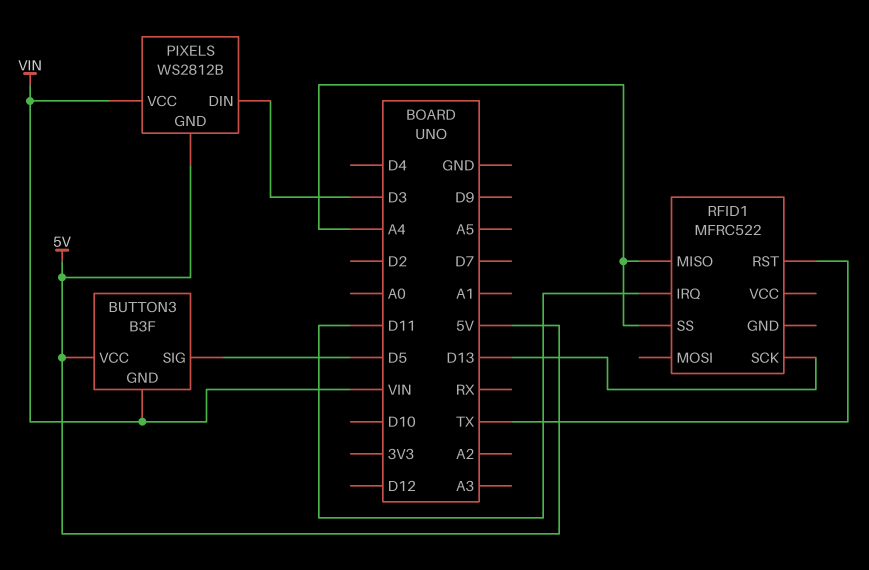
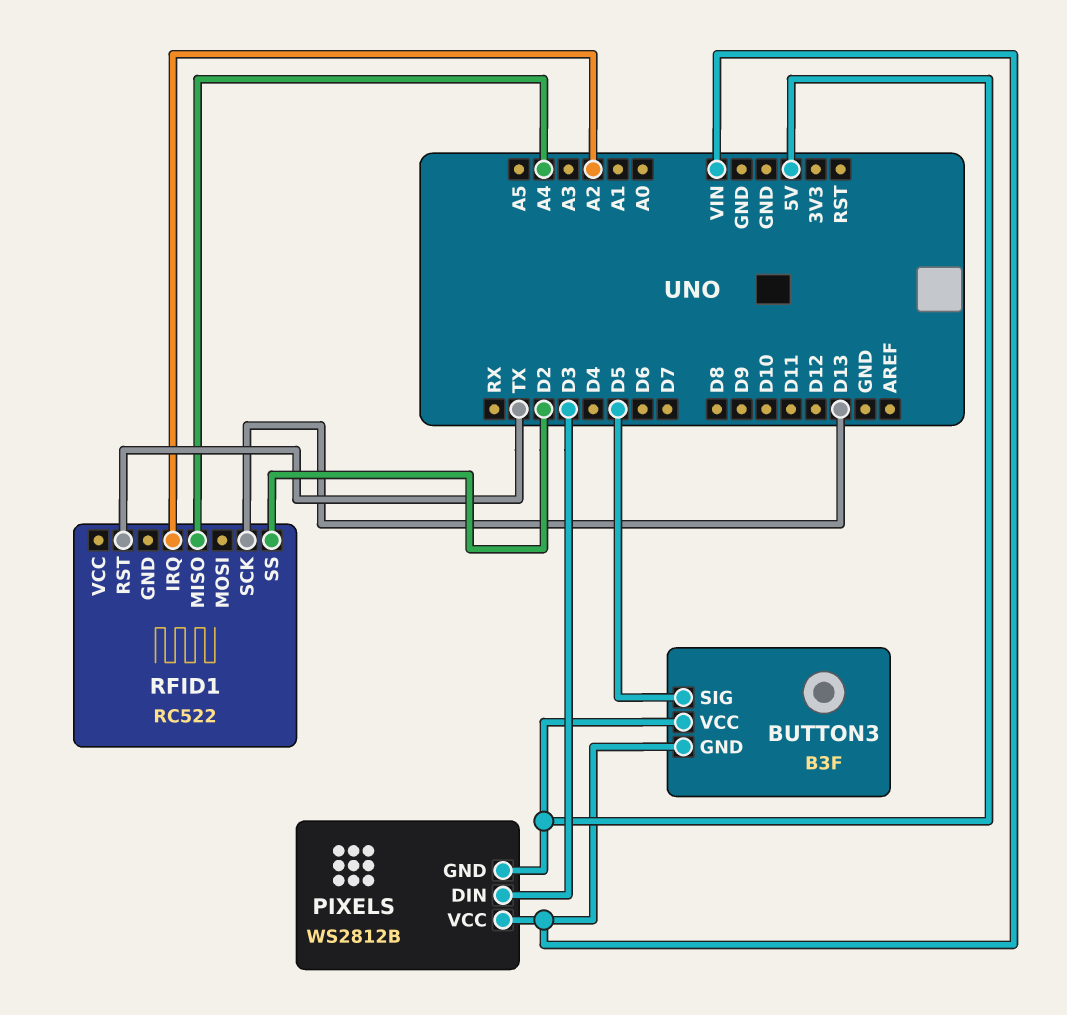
RFID1: MFRC522 -> RC522
RFID1 pin IRQ: D11 -> A2
RFID1 pin SS: A4 -> D2

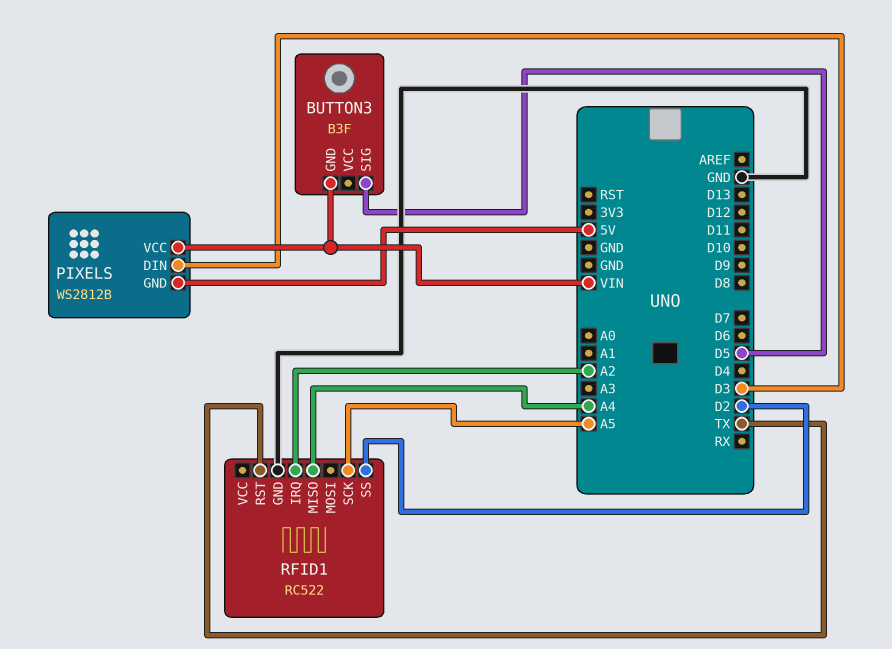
BUTTON3 pin VCC: 5V -> none
RFID1 pin GND: none -> GND
RFID1 pin SCK: D13 -> A5

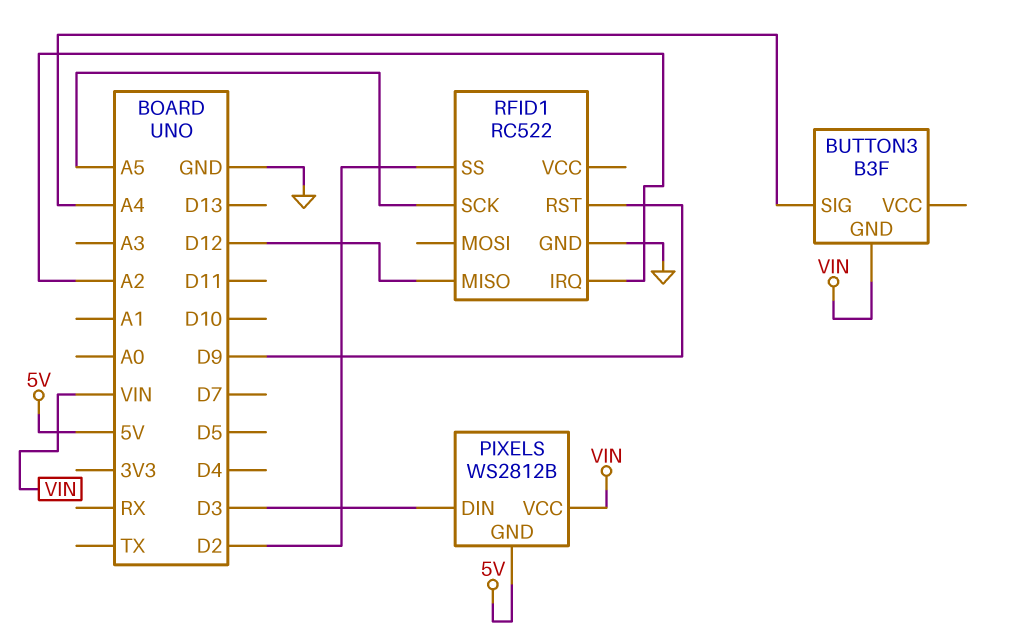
BUTTON3 pin SIG: D5 -> A4
RFID1 pin MISO: A4 -> D12
RFID1 pin RST: TX -> D9

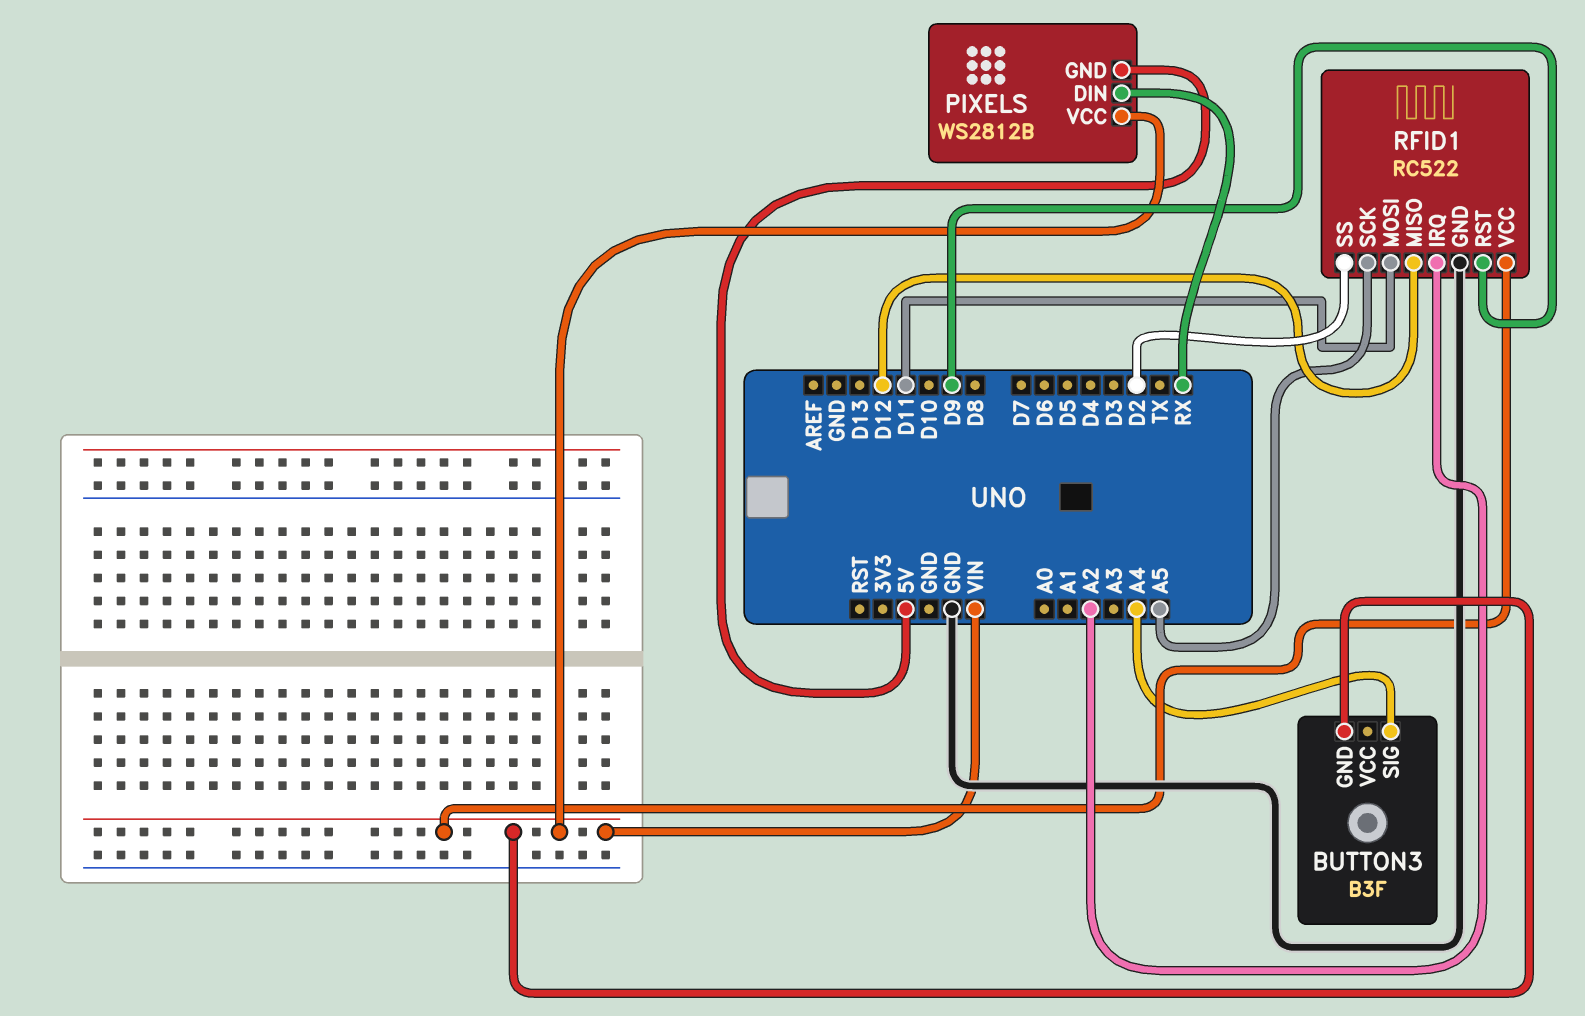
PIXELS pin DIN: D3 -> RX
RFID1 pin MOSI: none -> D11
RFID1 pin VCC: none -> VIN

